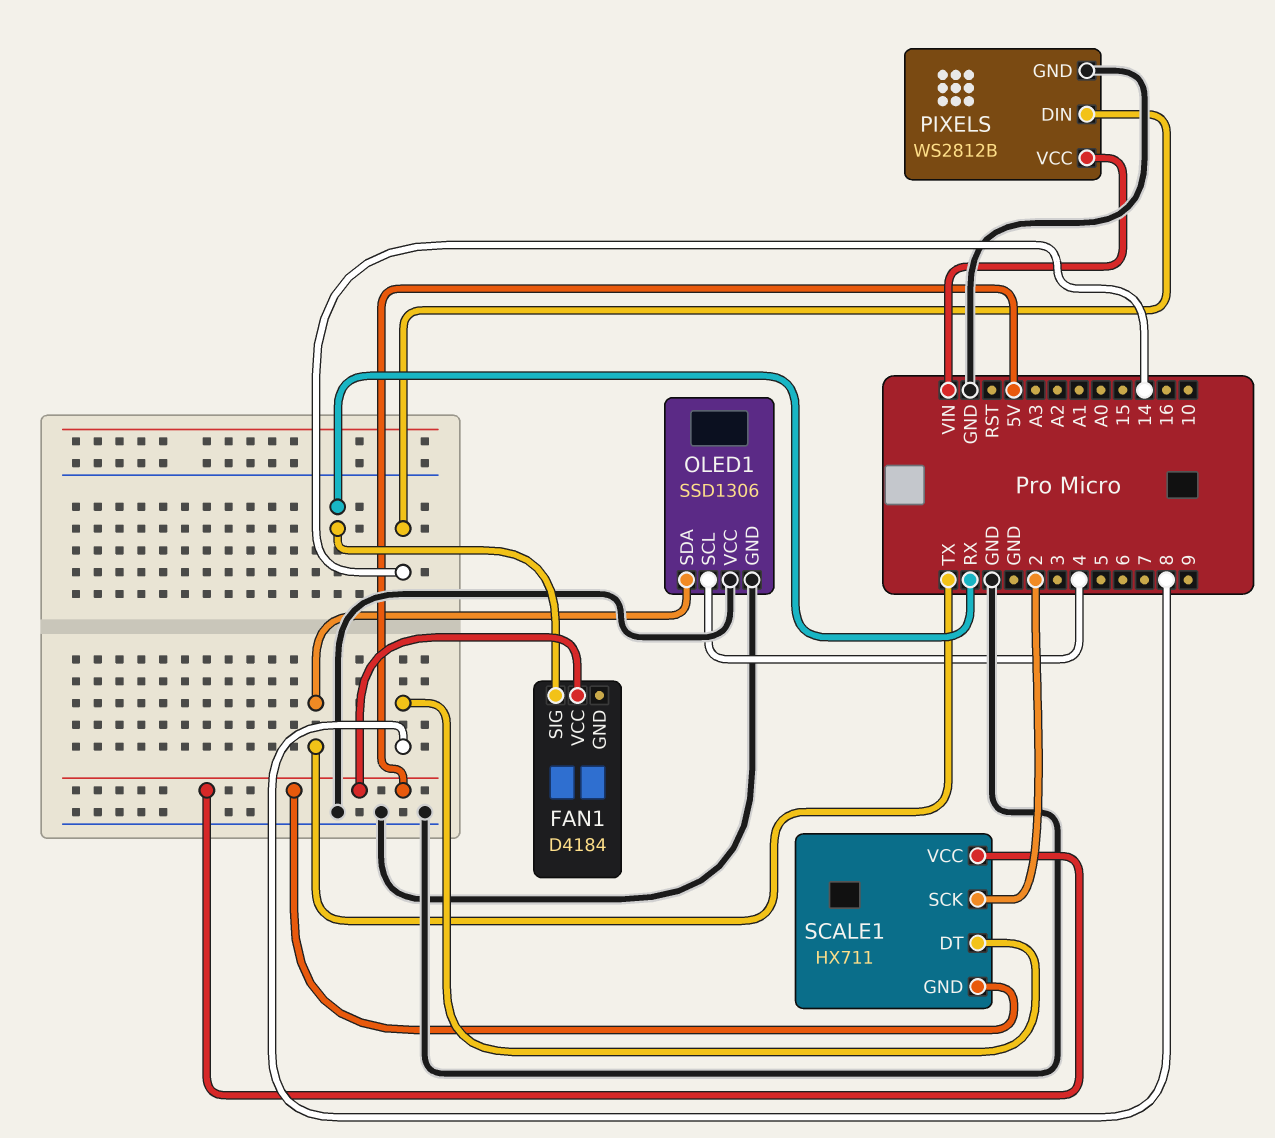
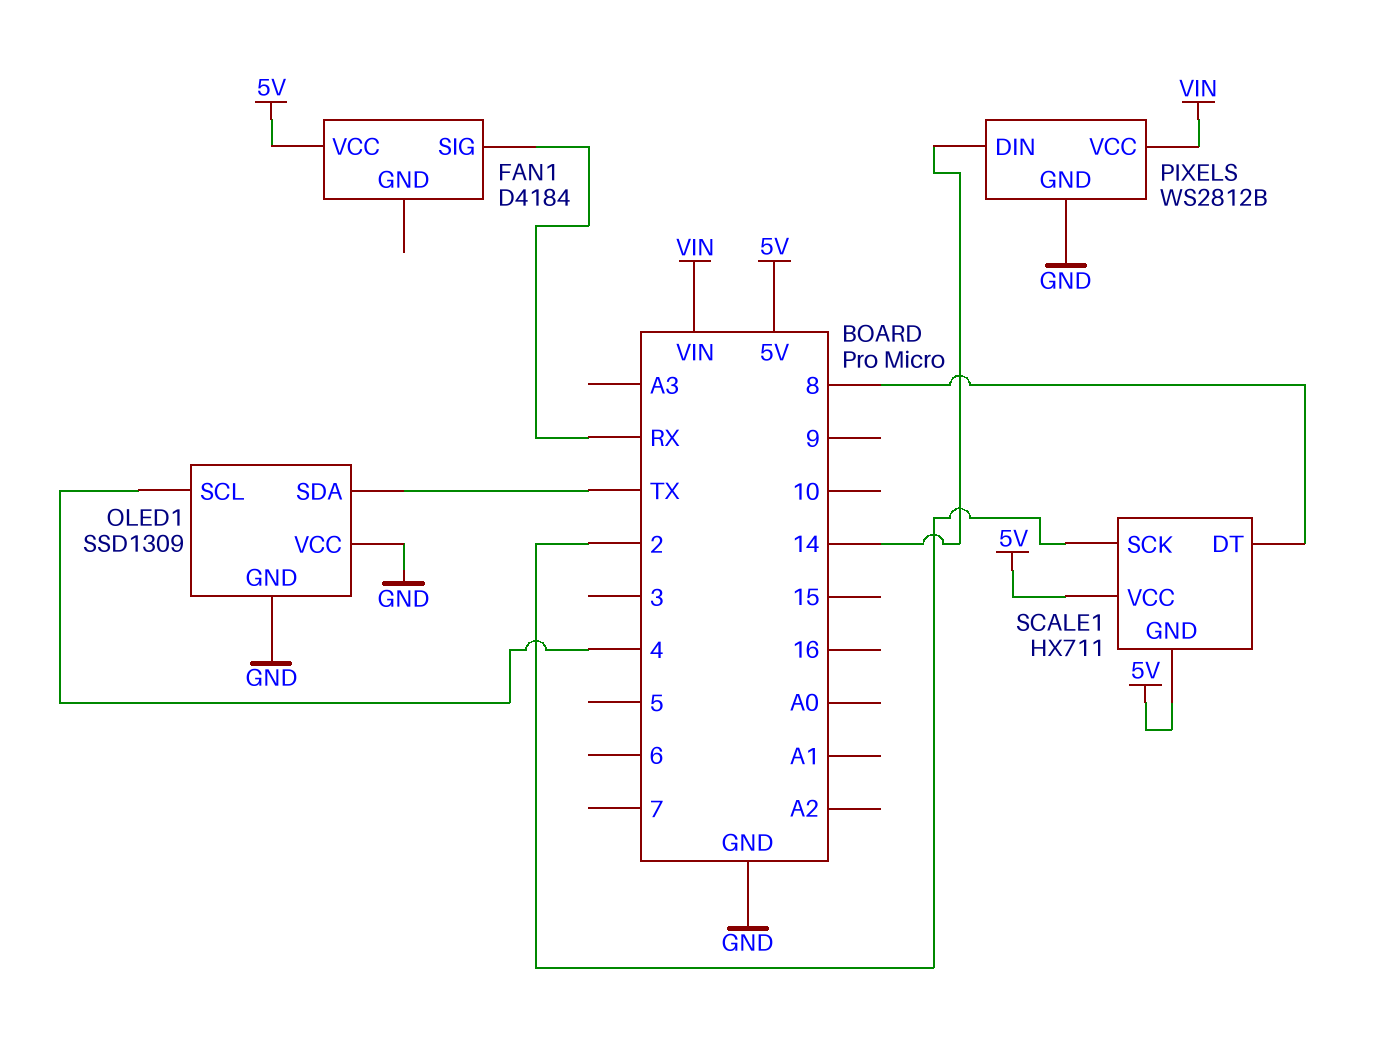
OLED1: SSD1306 -> SSD1309

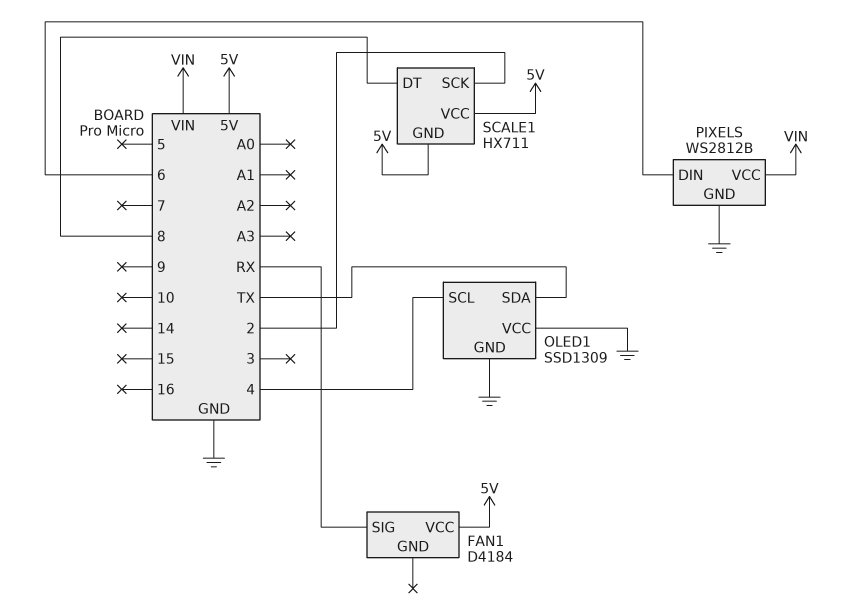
PIXELS pin DIN: 14 -> 6

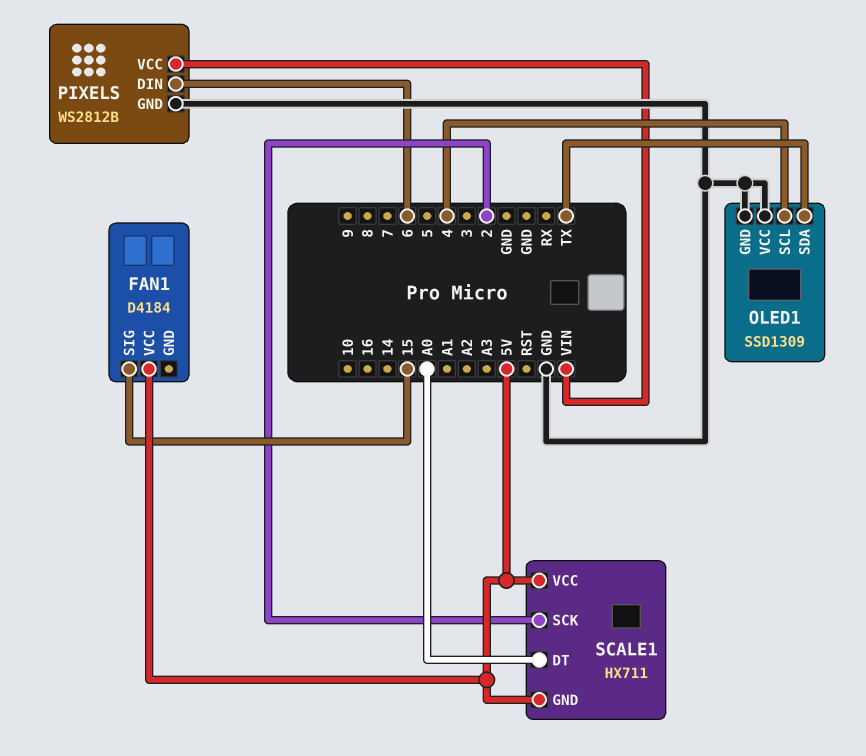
FAN1 pin SIG: RX -> 15
SCALE1 pin DT: 8 -> A0

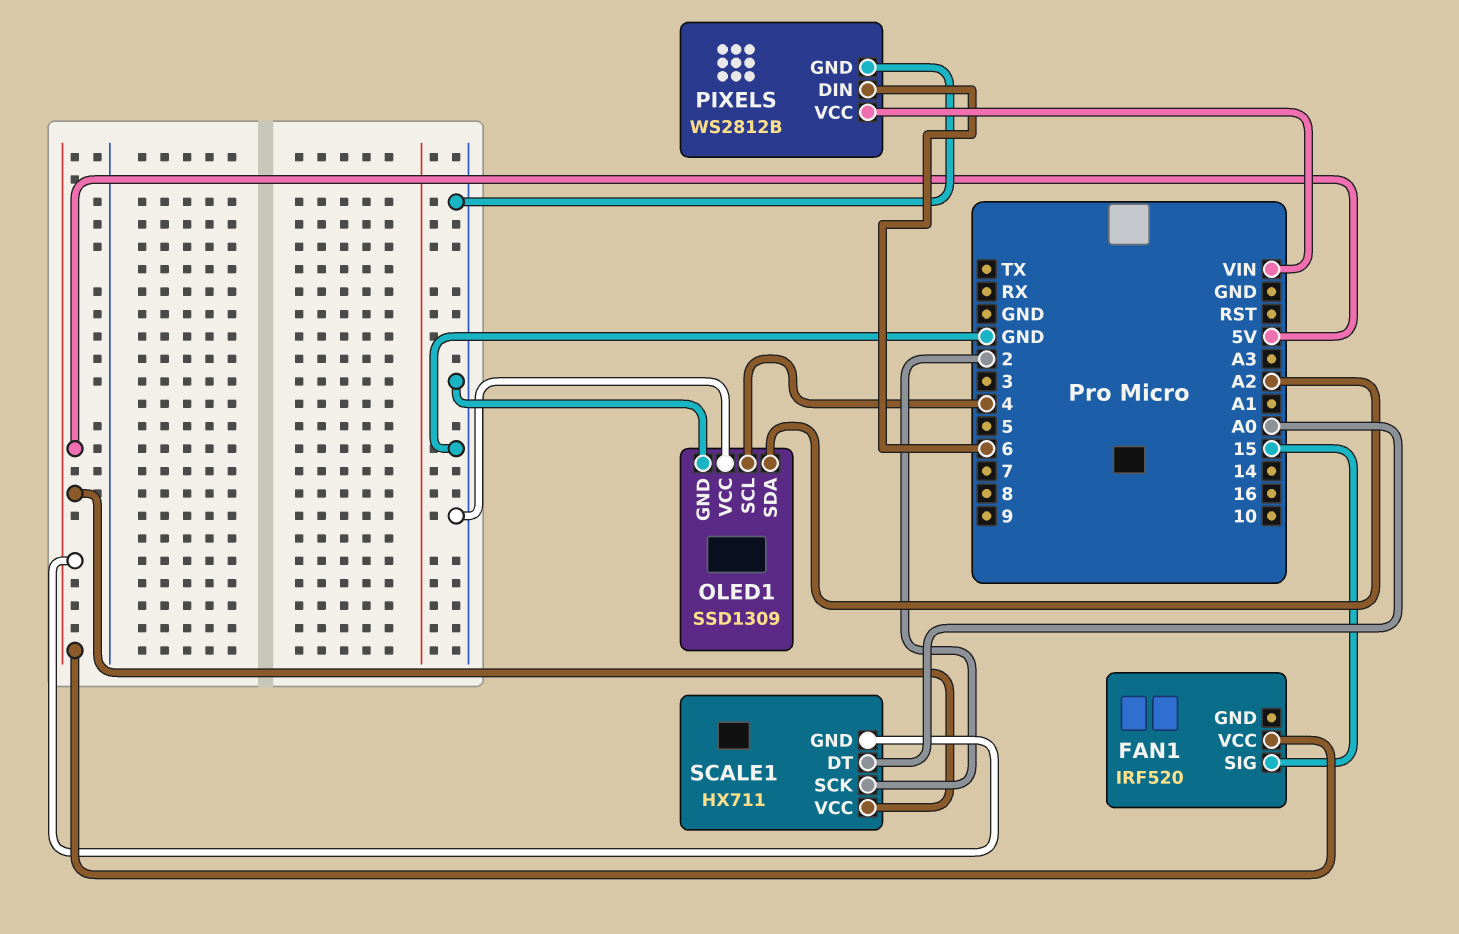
FAN1: D4184 -> IRF520
OLED1 pin SDA: TX -> A2

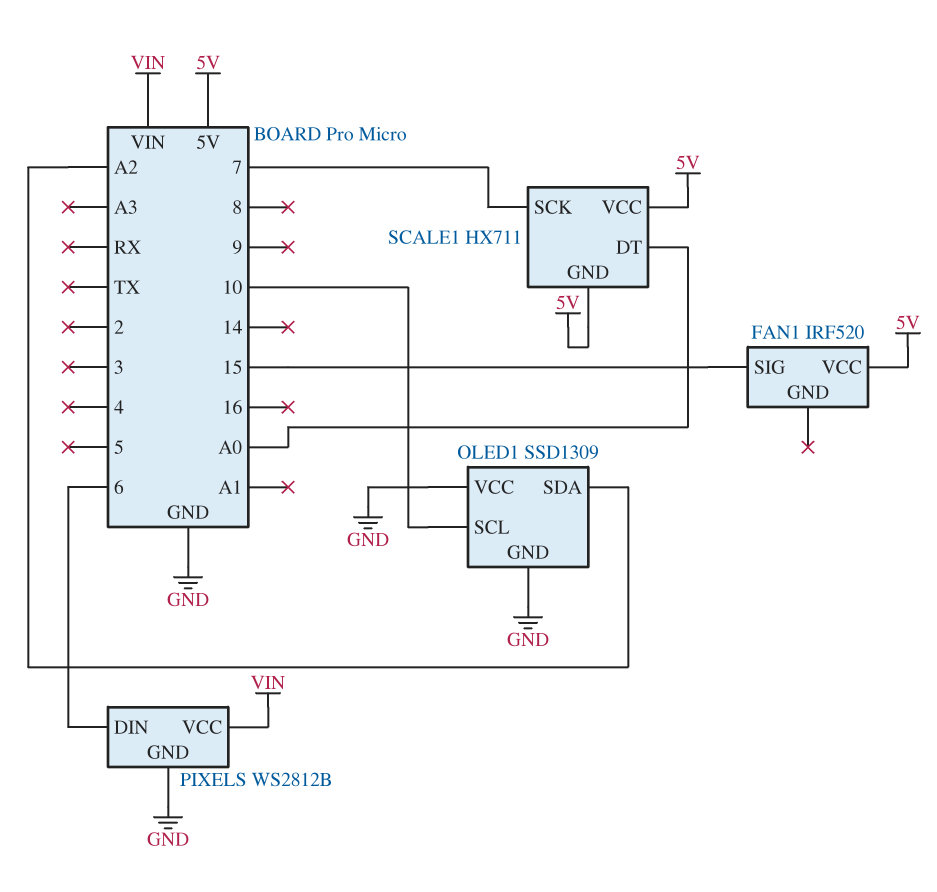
OLED1 pin SCL: 4 -> 10
SCALE1 pin SCK: 2 -> 7

